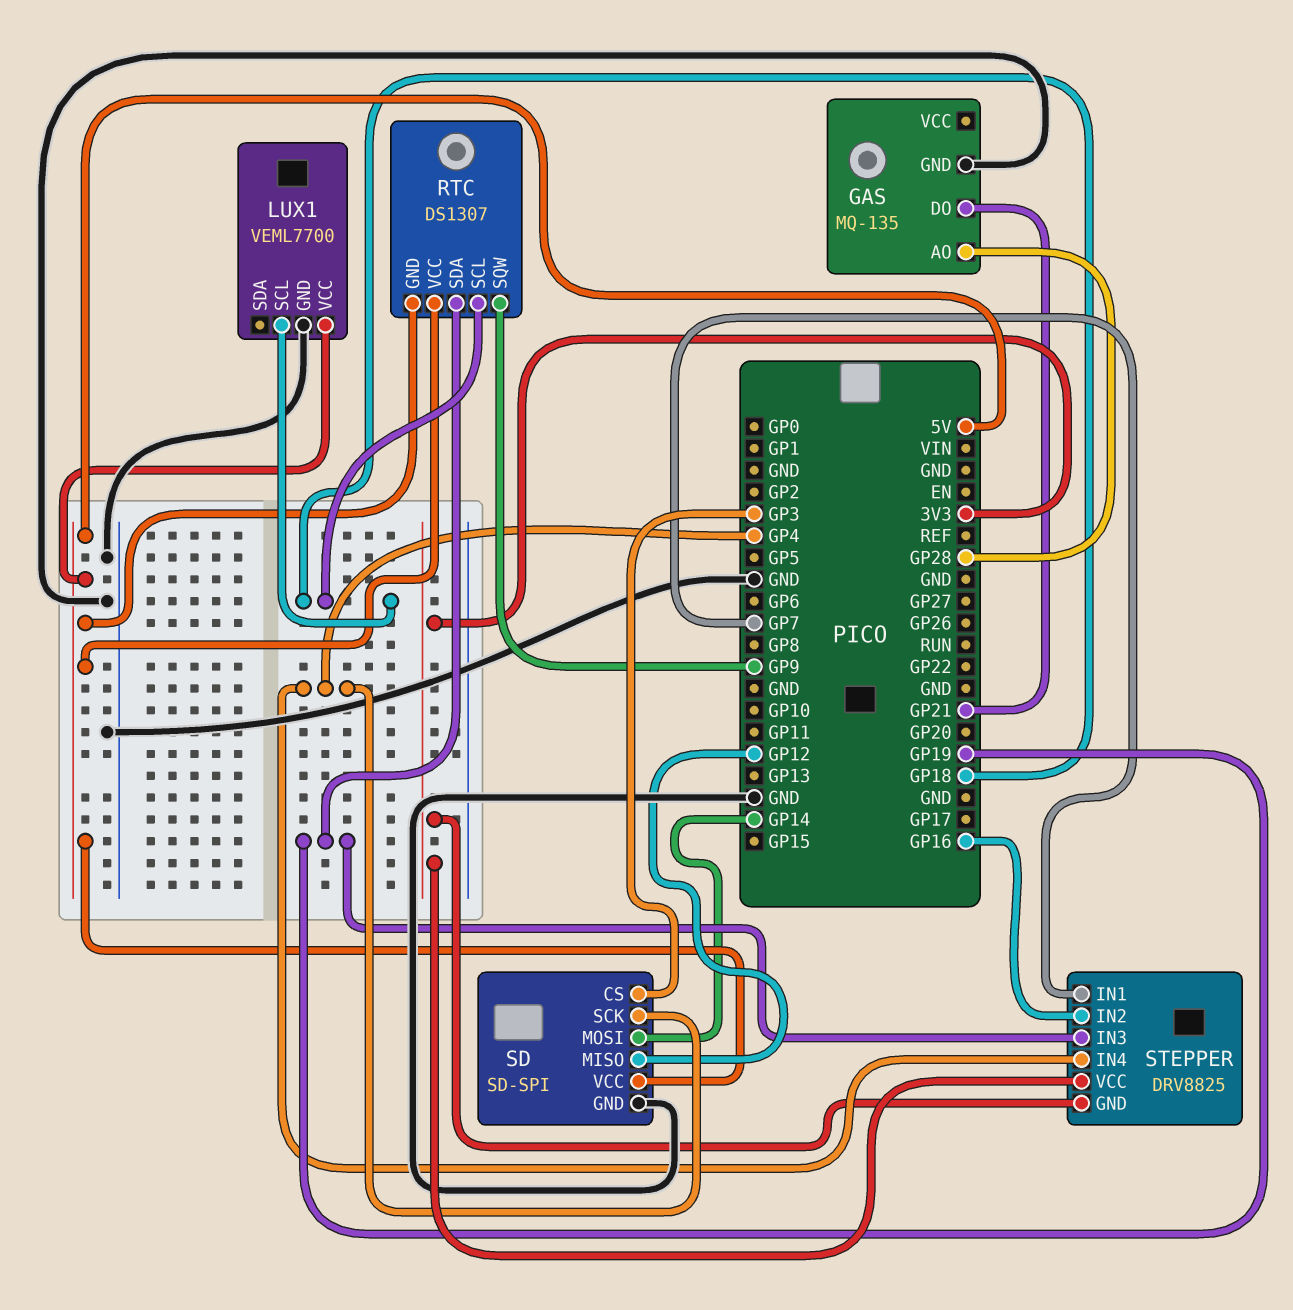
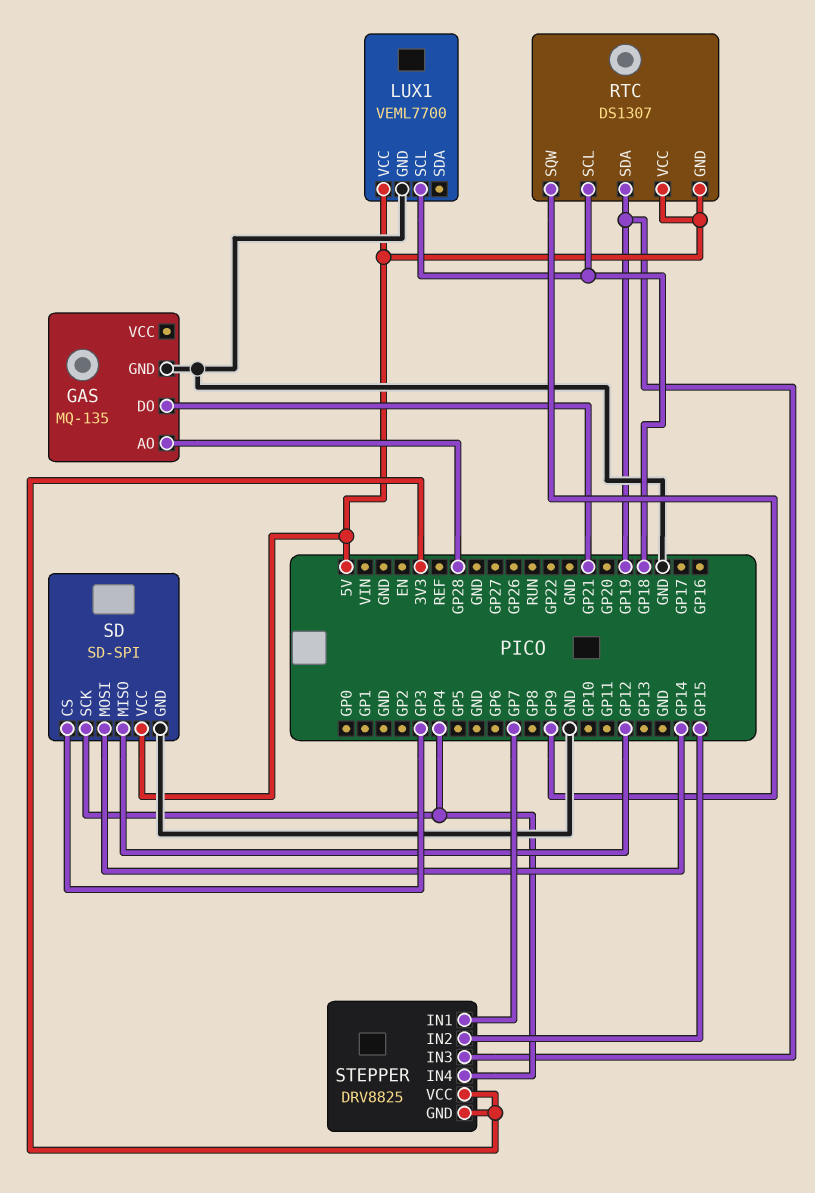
STEPPER pin IN2: GP16 -> GP15

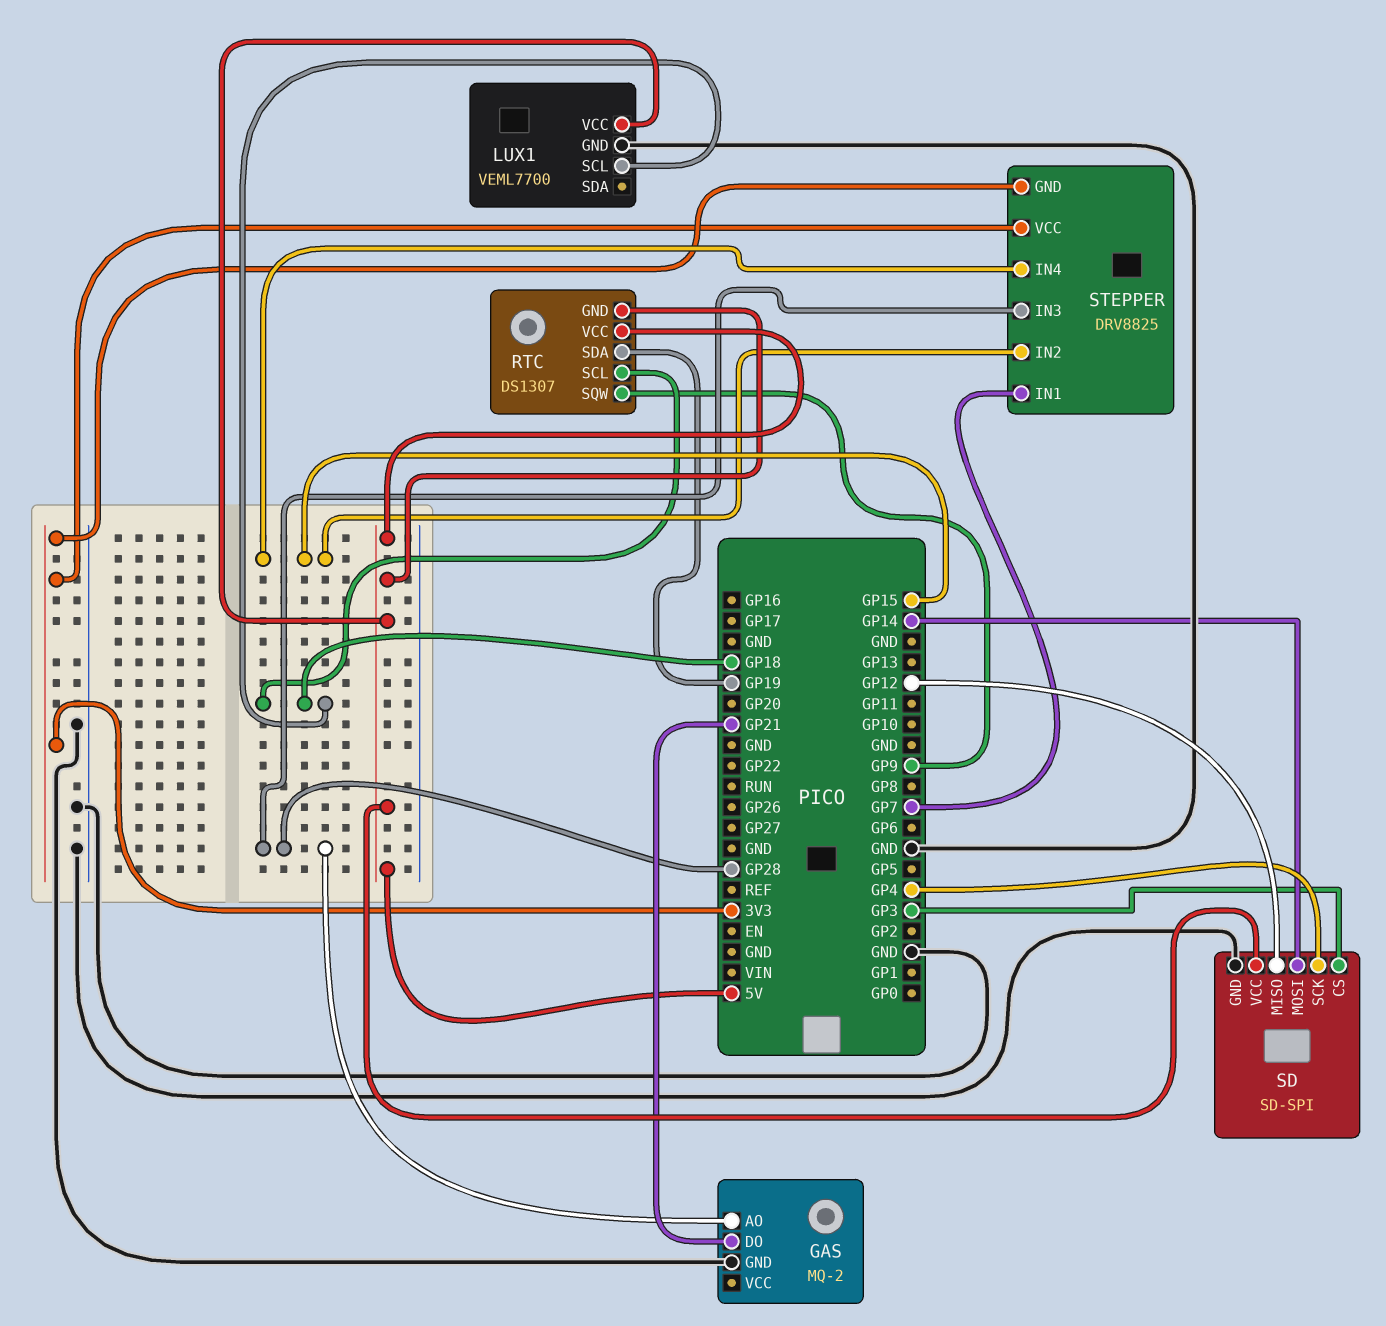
GAS: MQ-135 -> MQ-2
STEPPER pin IN3: GP19 -> GP28
STEPPER pin IN4: GP4 -> GP15

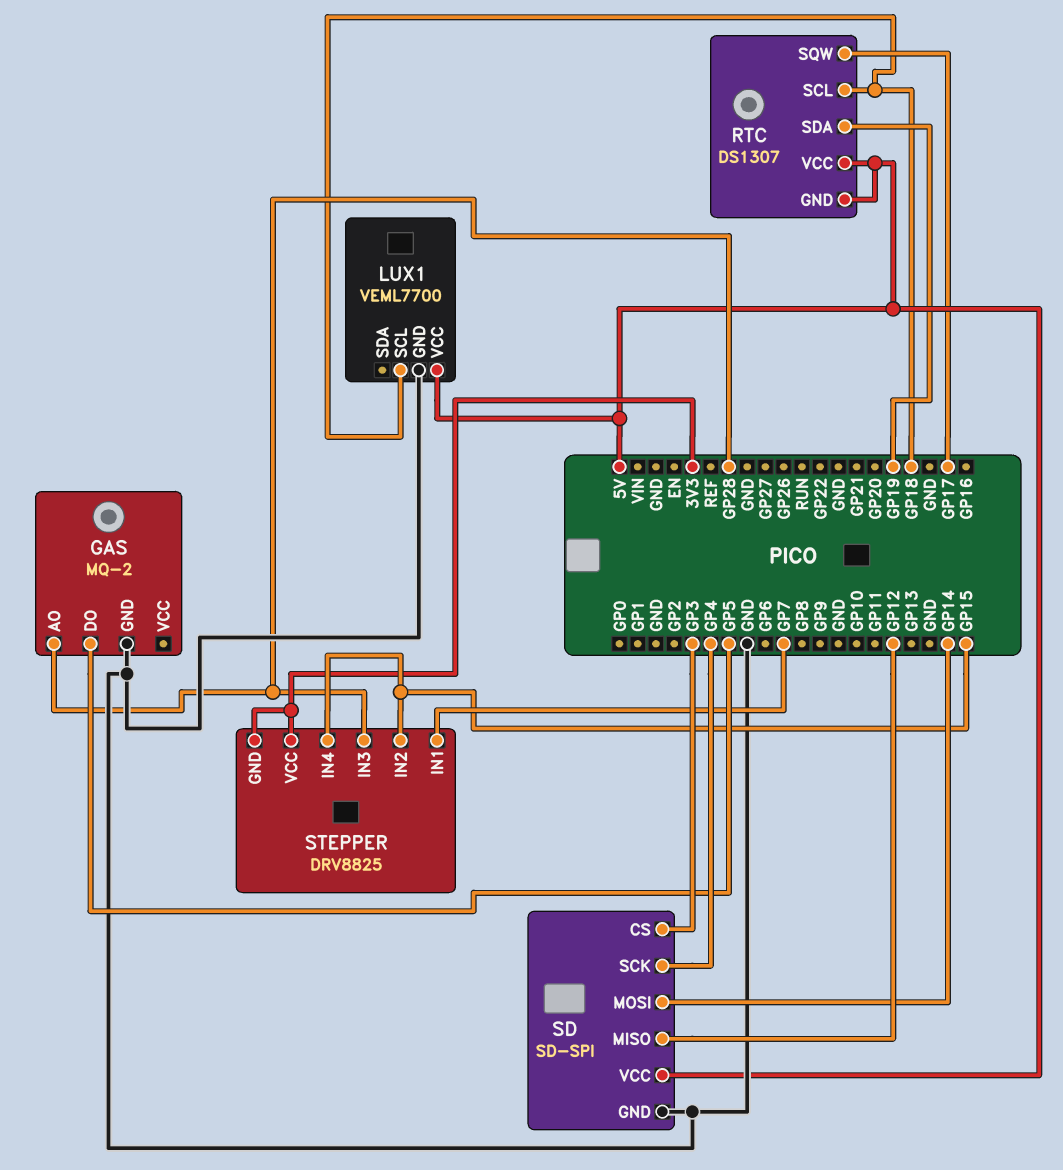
GAS pin DO: GP21 -> GP5
RTC pin SQW: GP9 -> GP17

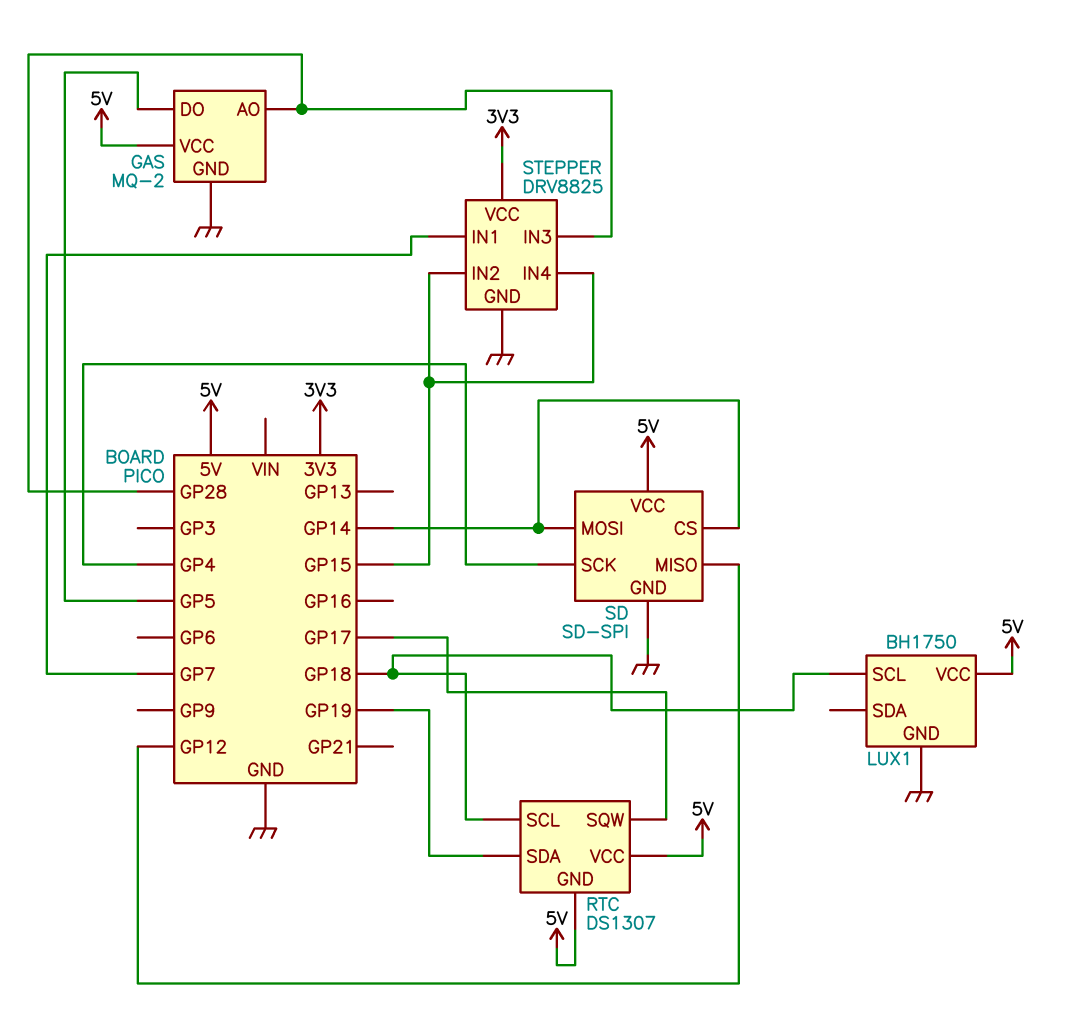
GAS pin VCC: none -> 5V
LUX1: VEML7700 -> BH1750
SD pin CS: GP3 -> GP14
STEPPER pin GND: 3V3 -> GND

